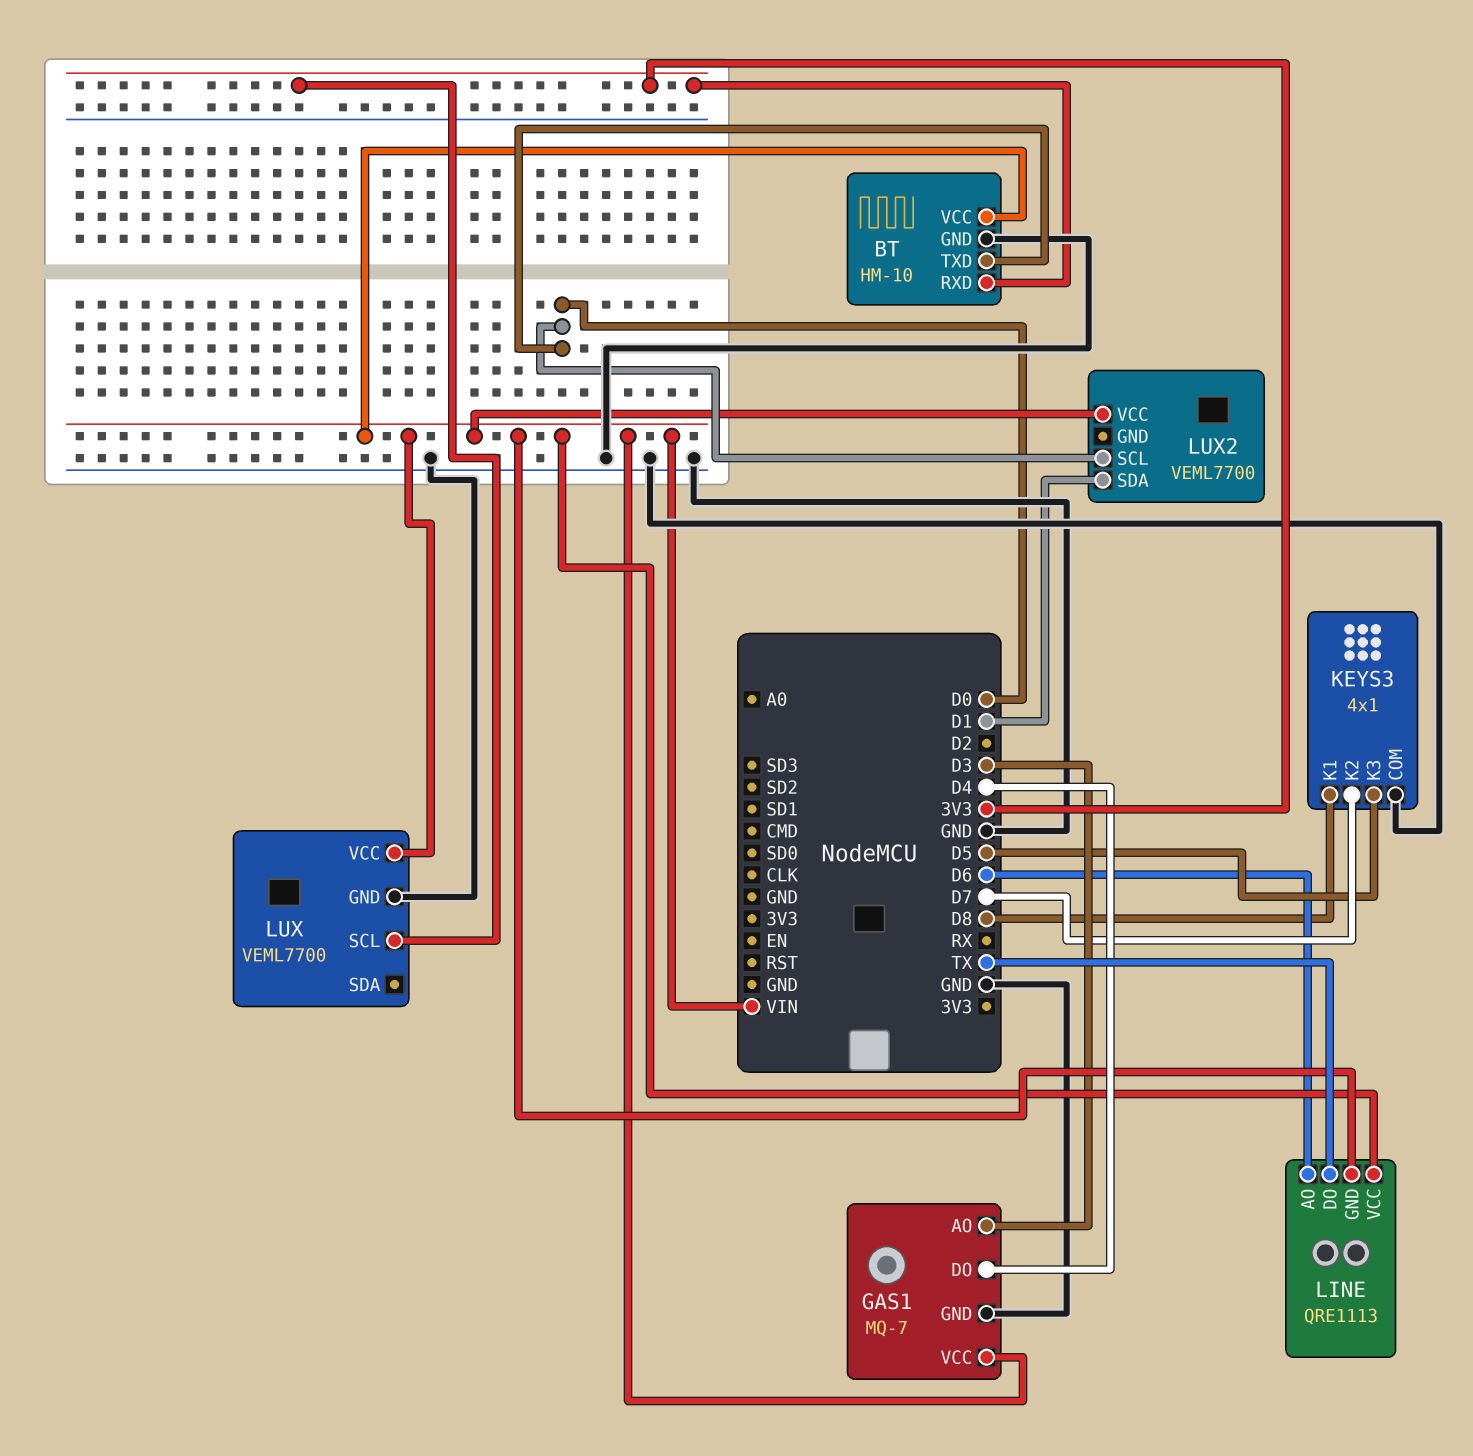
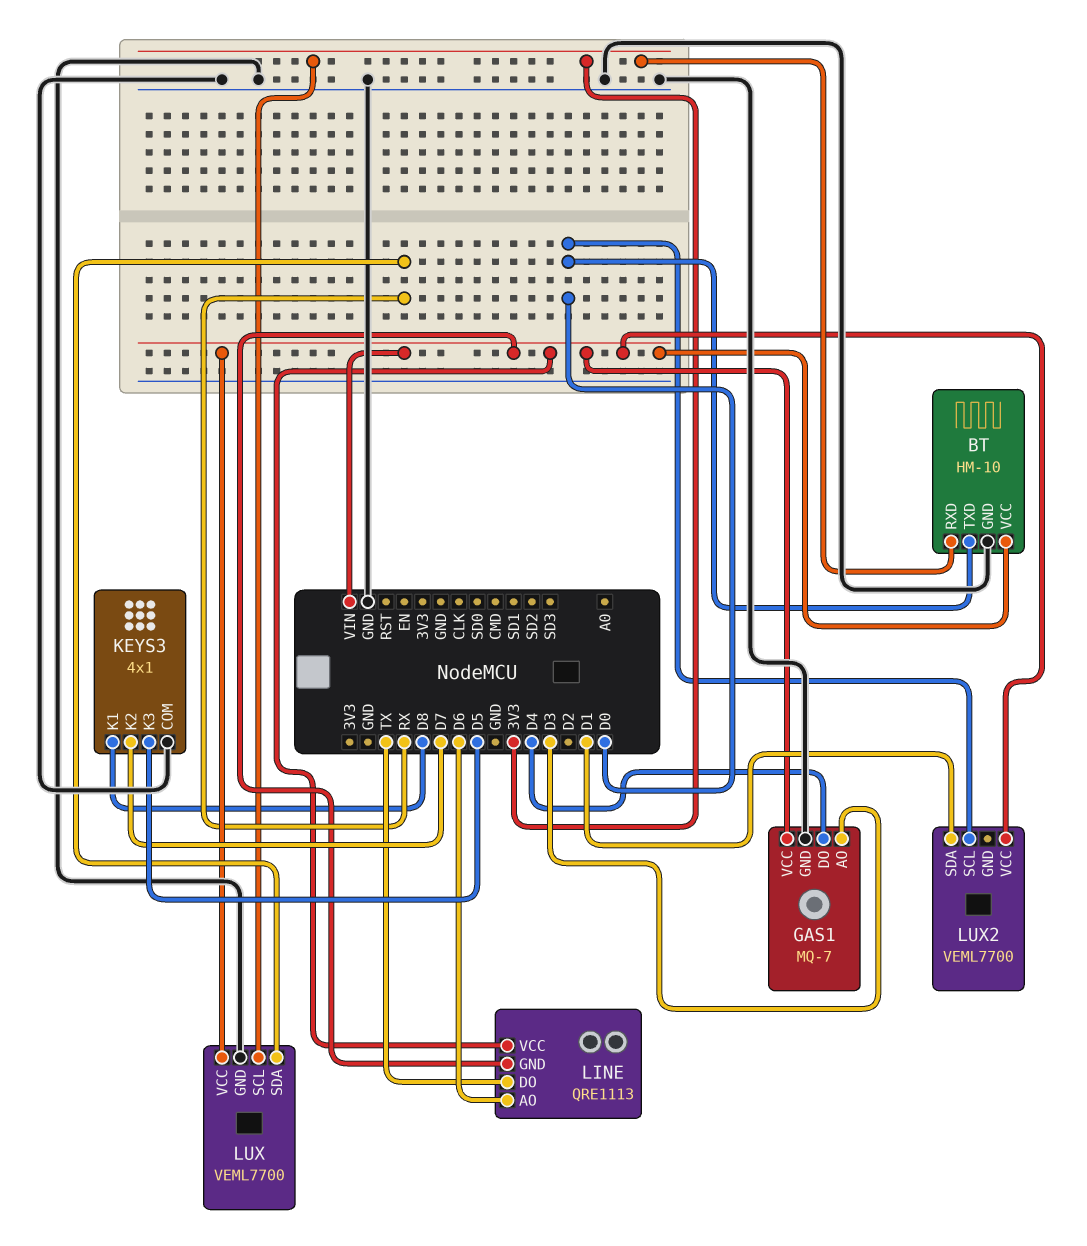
LUX pin SDA: none -> RX

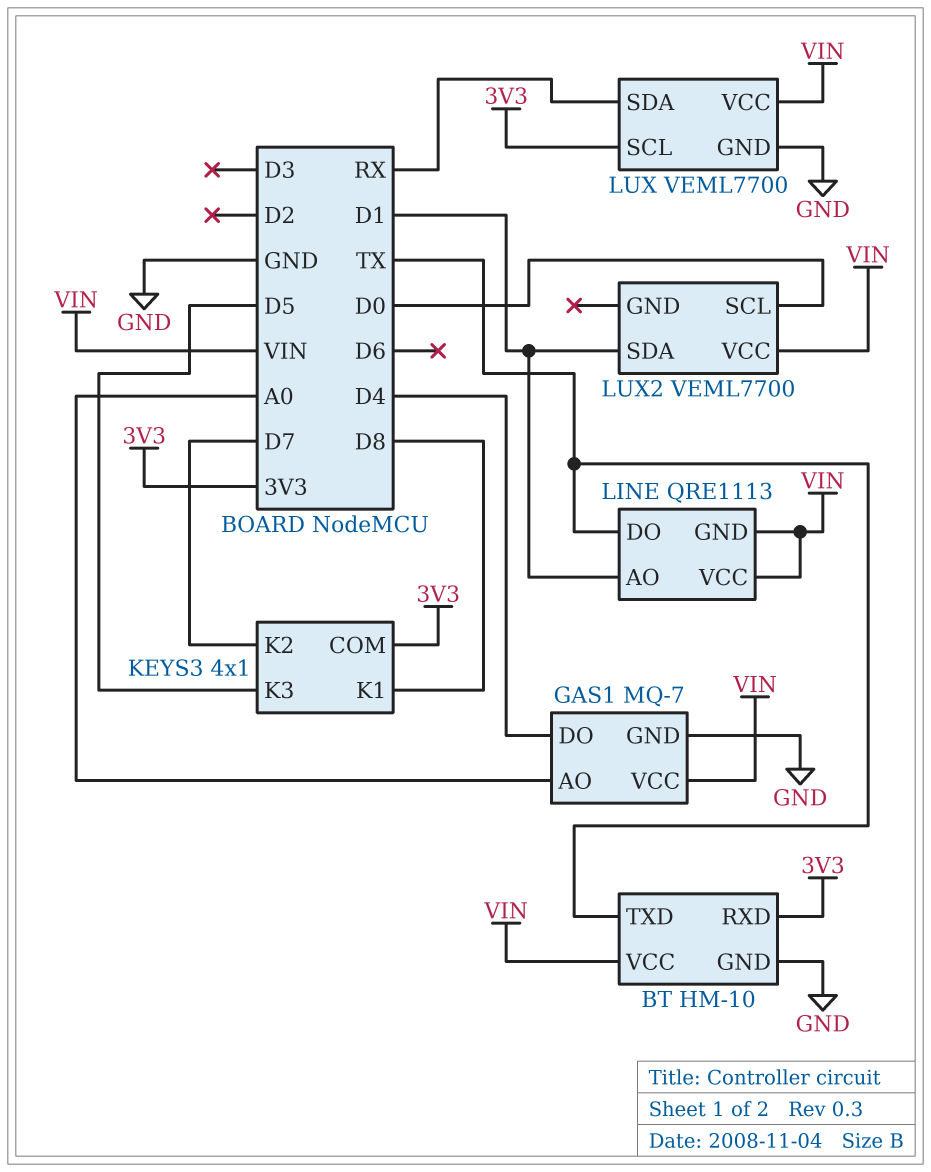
BT pin TXD: D0 -> TX
GAS1 pin AO: D3 -> A0
KEYS3 pin COM: GND -> 3V3
LINE pin AO: D6 -> D1

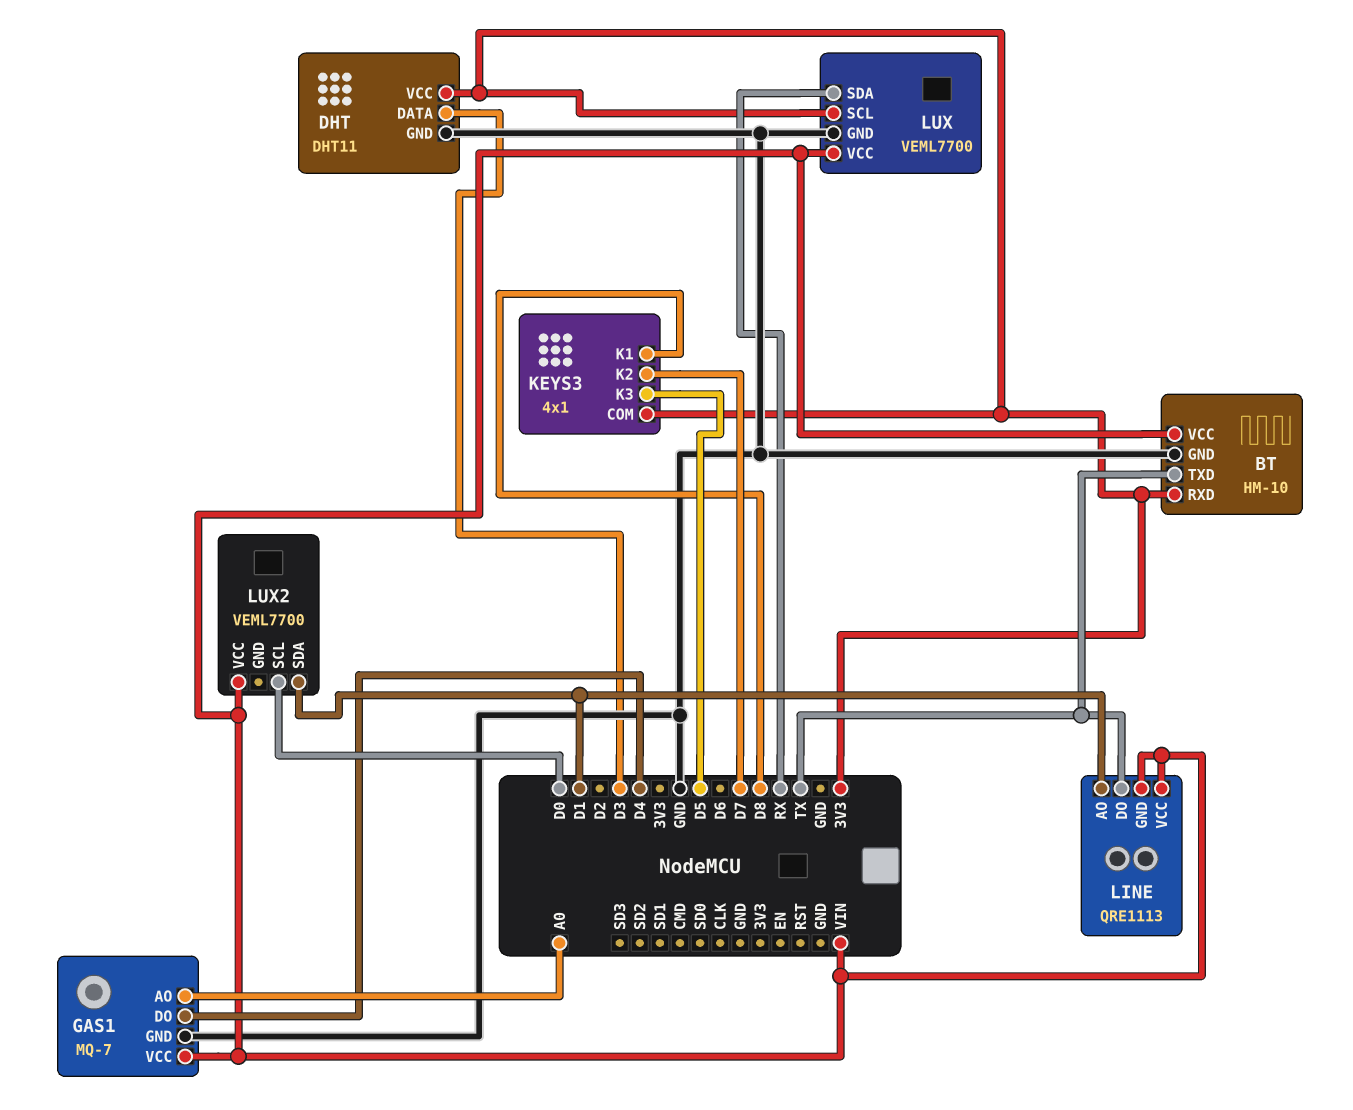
DHT: none -> DHT11
DHT pin DATA: none -> D3
DHT pin GND: none -> GND
DHT pin VCC: none -> 3V3

